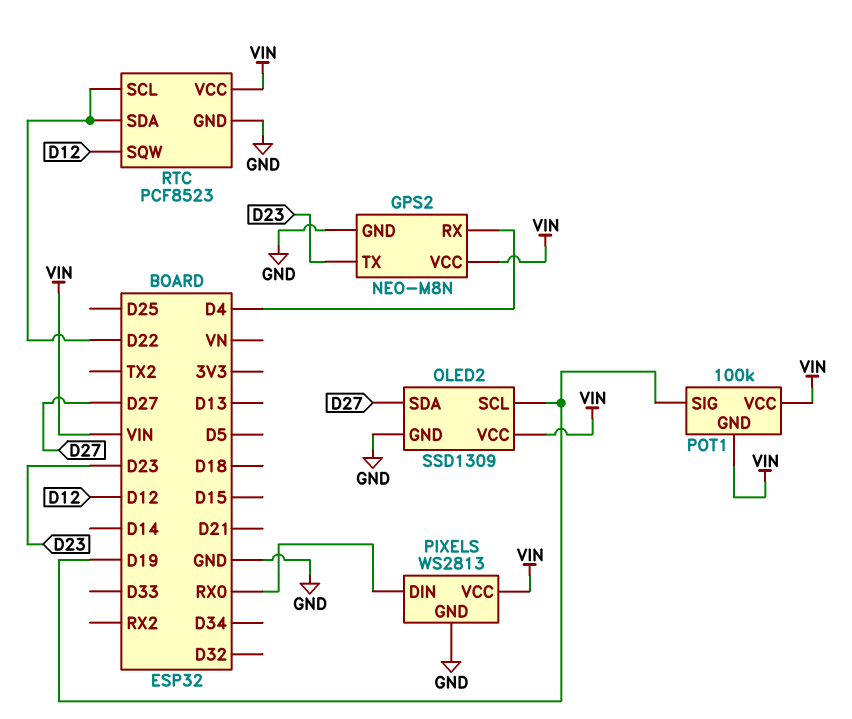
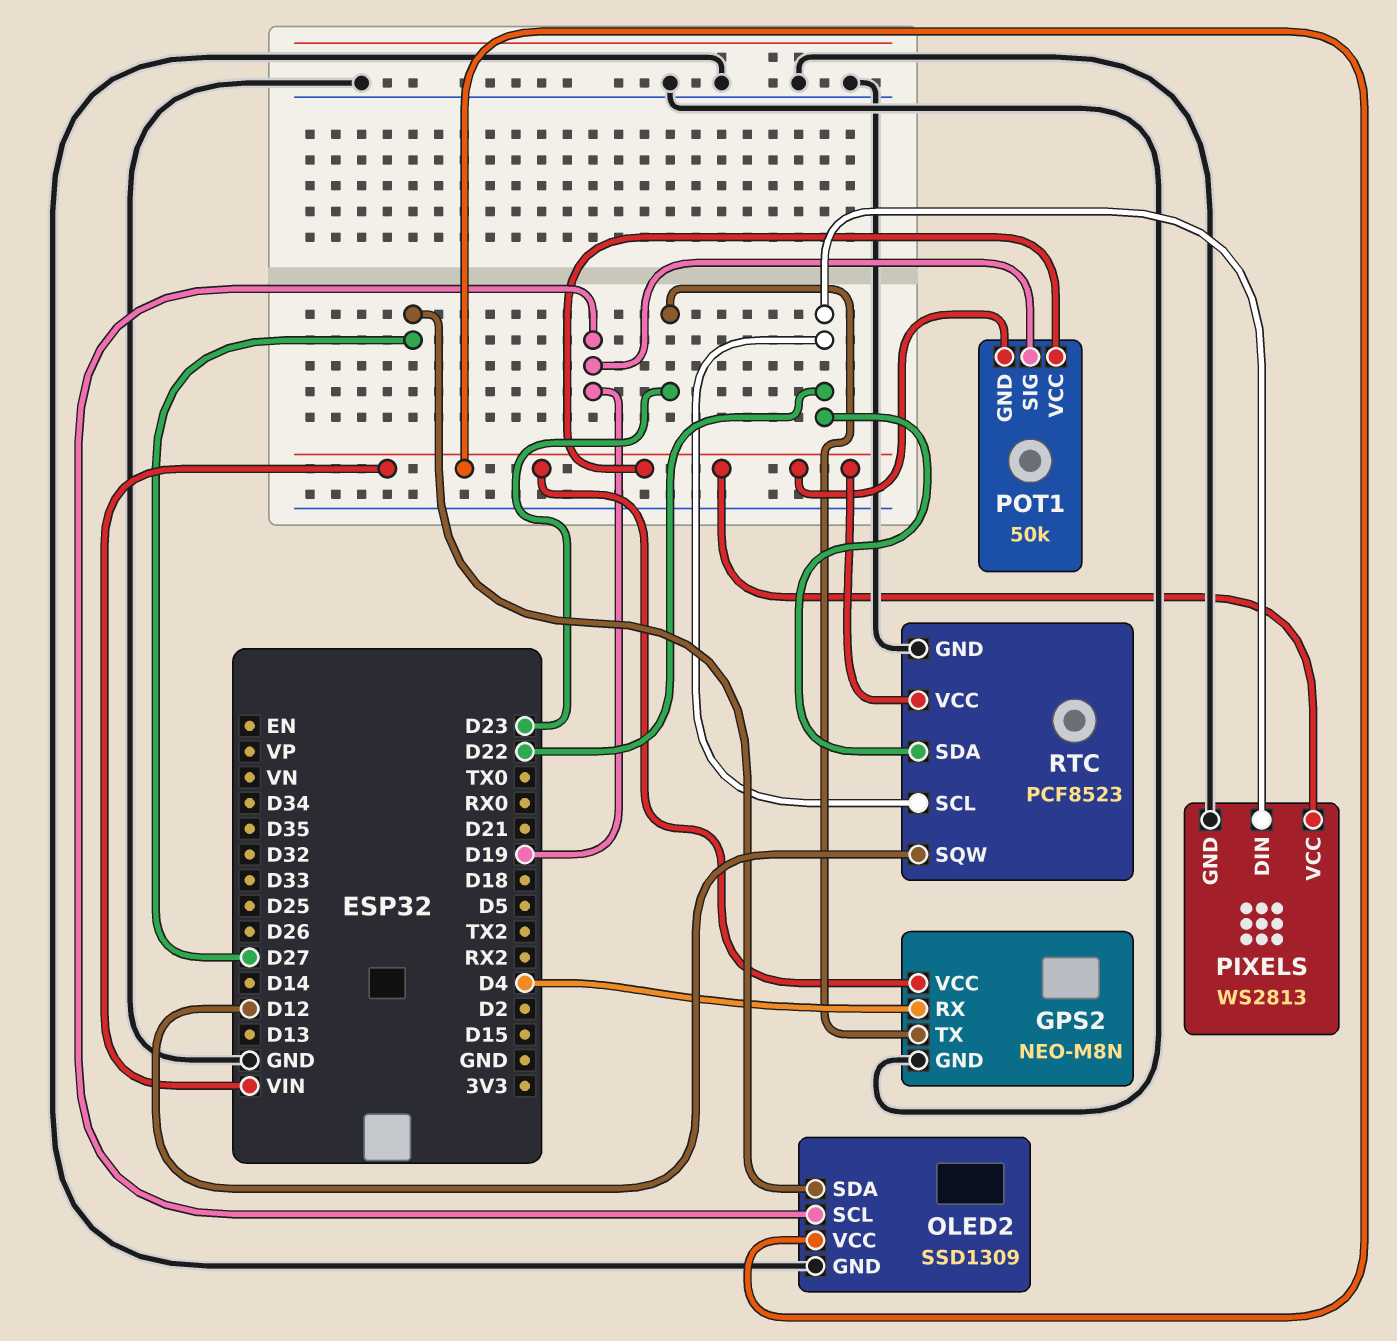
PIXELS pin DIN: RX0 -> D22
POT1: 100k -> 50k

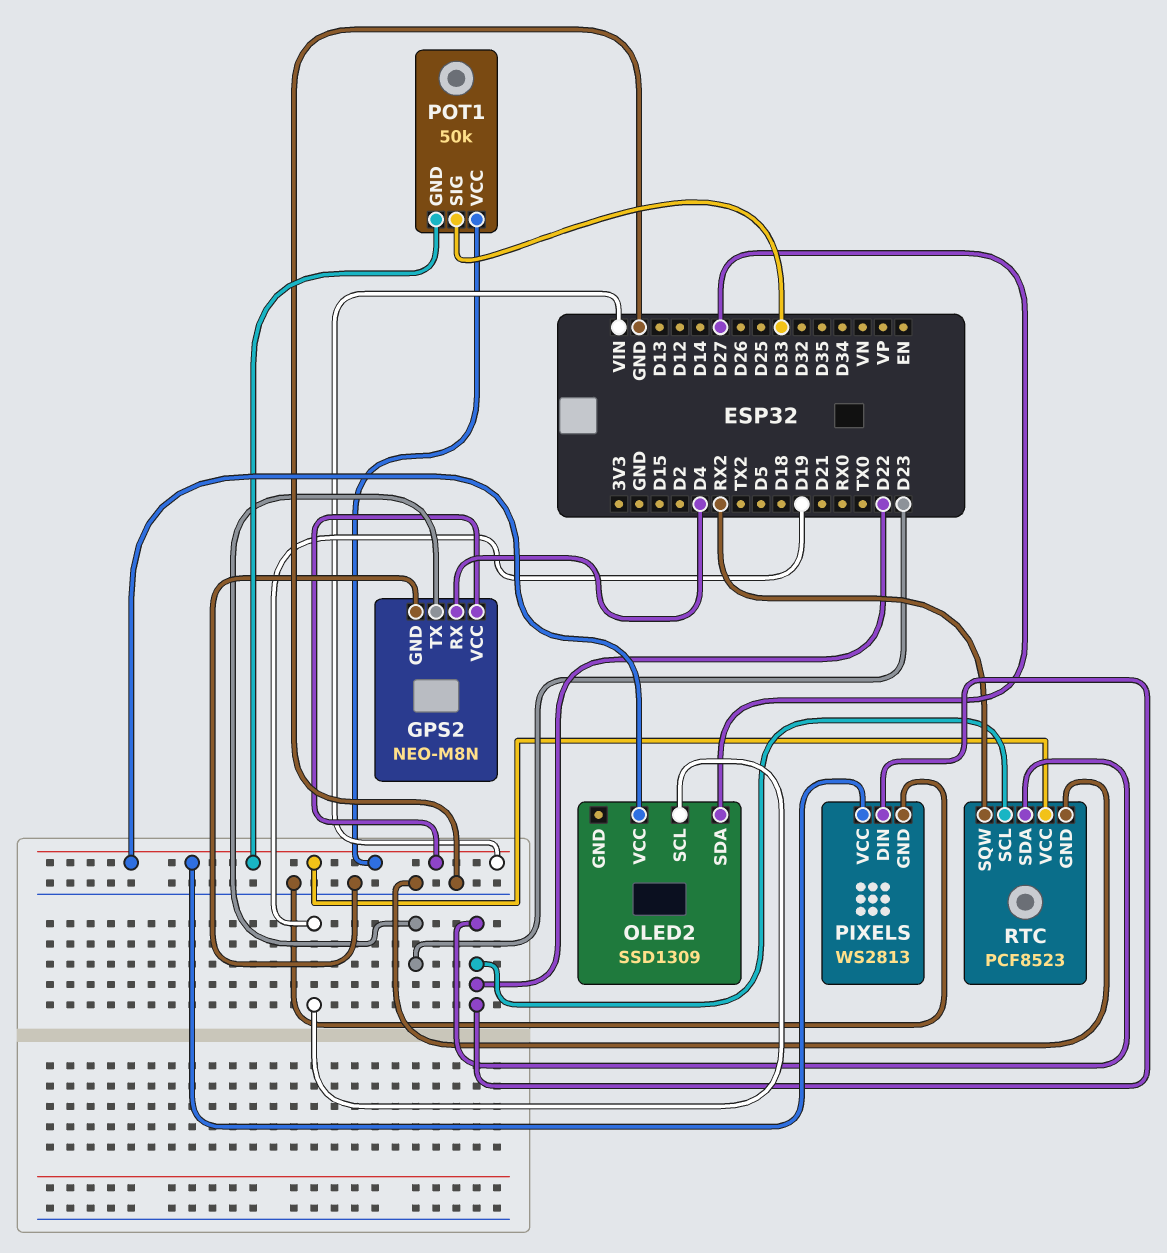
OLED2 pin GND: GND -> none
POT1 pin SIG: D19 -> D33
RTC pin SQW: D12 -> RX2

